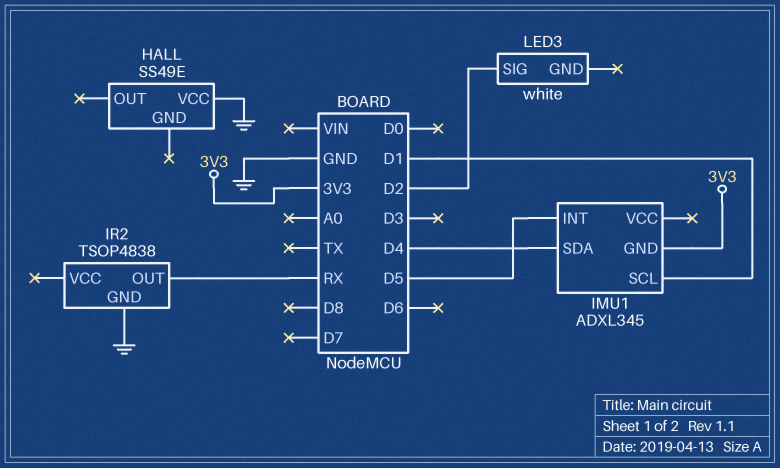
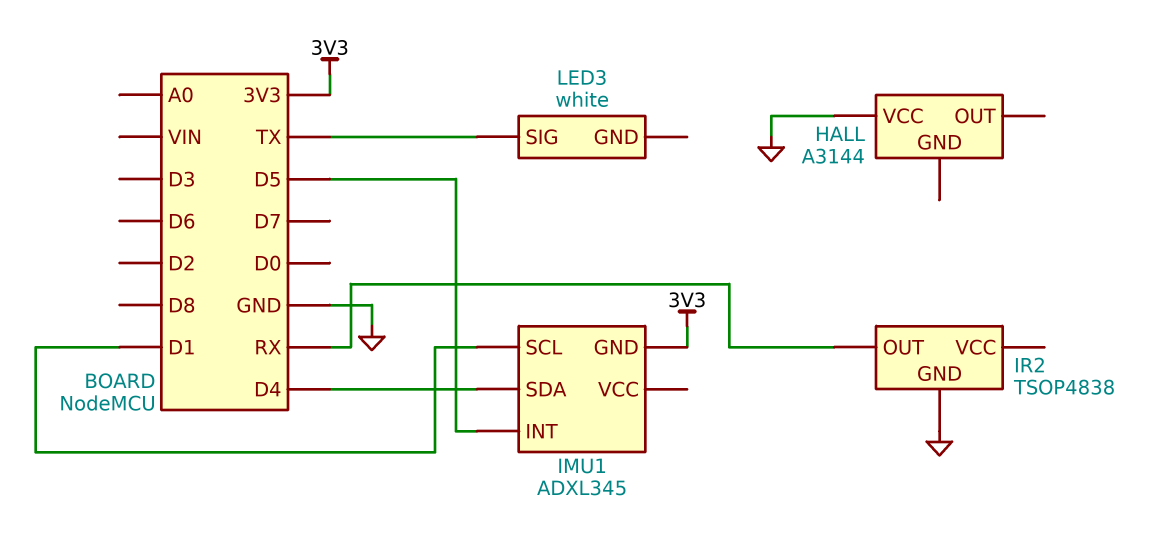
HALL: SS49E -> A3144
LED3 pin SIG: D2 -> TX

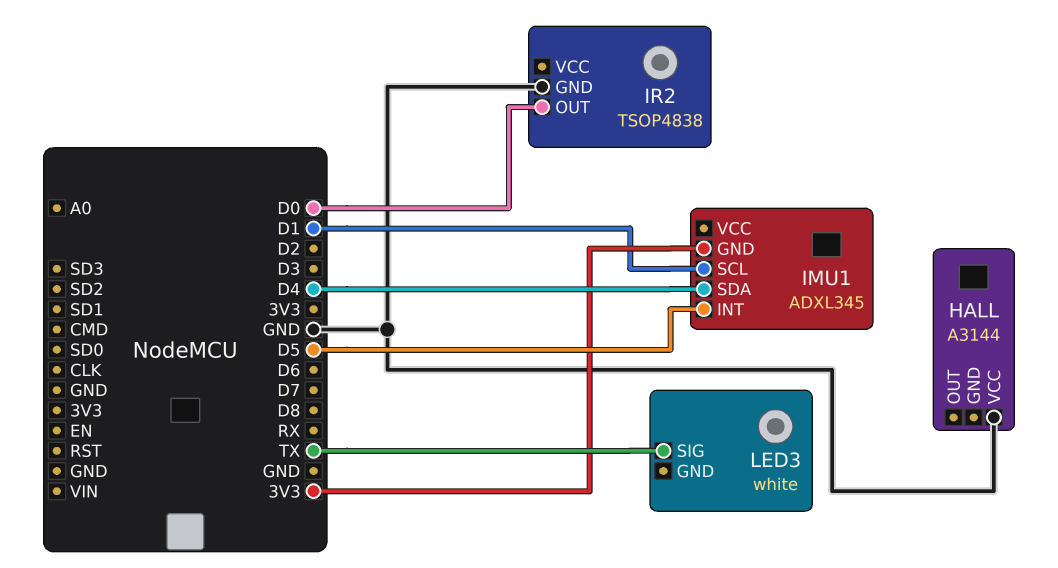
IR2 pin OUT: RX -> D0

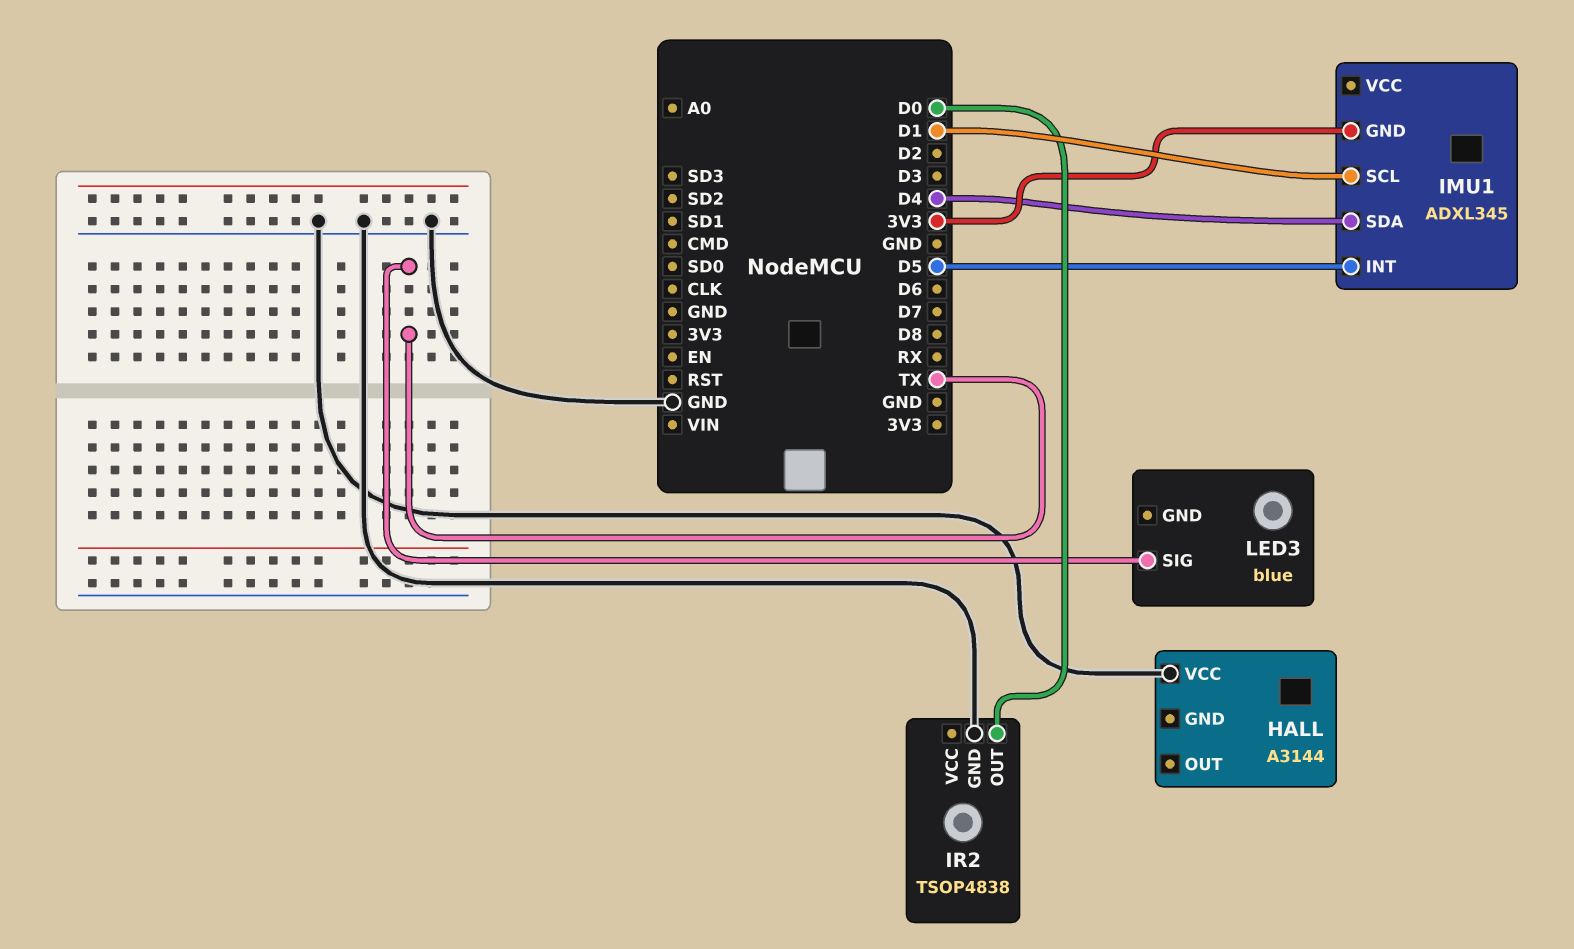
LED3: white -> blue

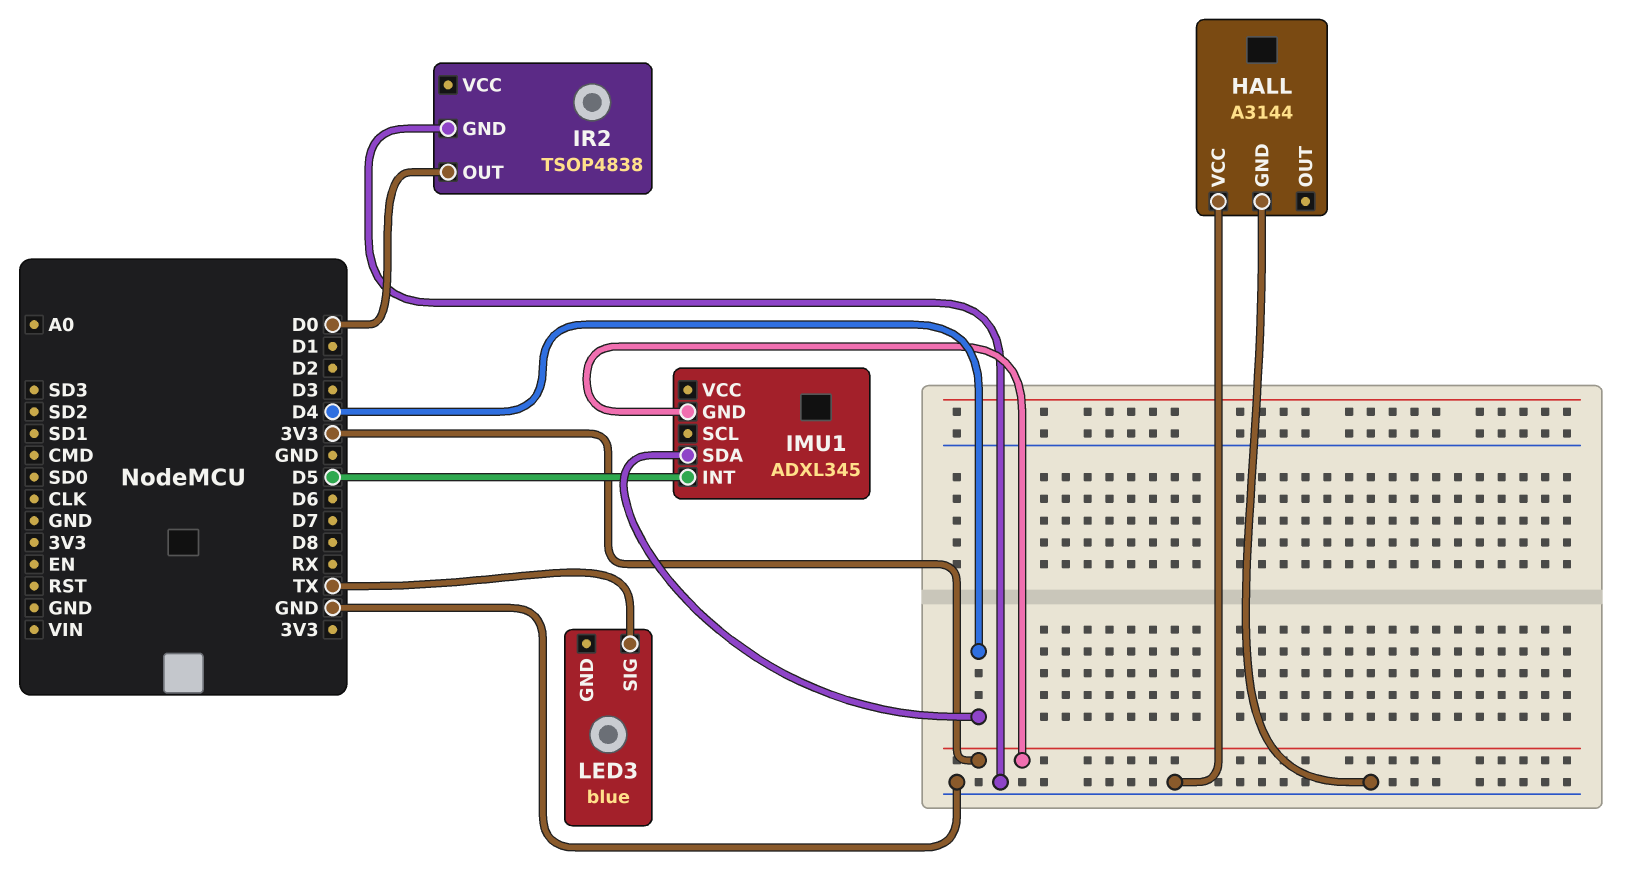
HALL pin GND: none -> GND
IMU1 pin SCL: D1 -> none

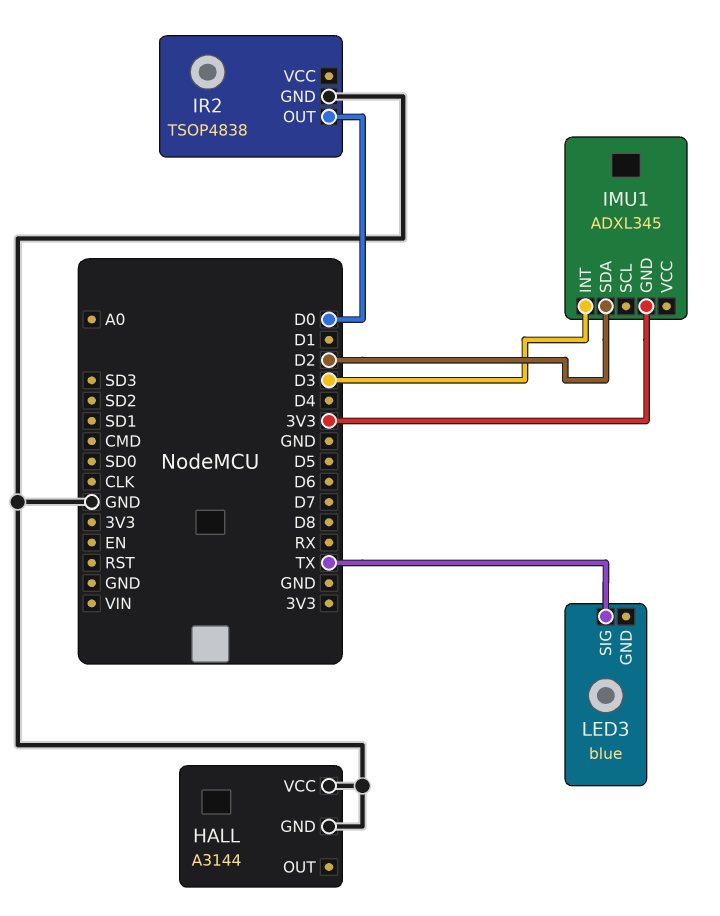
IMU1 pin INT: D5 -> D3
IMU1 pin SDA: D4 -> D2

